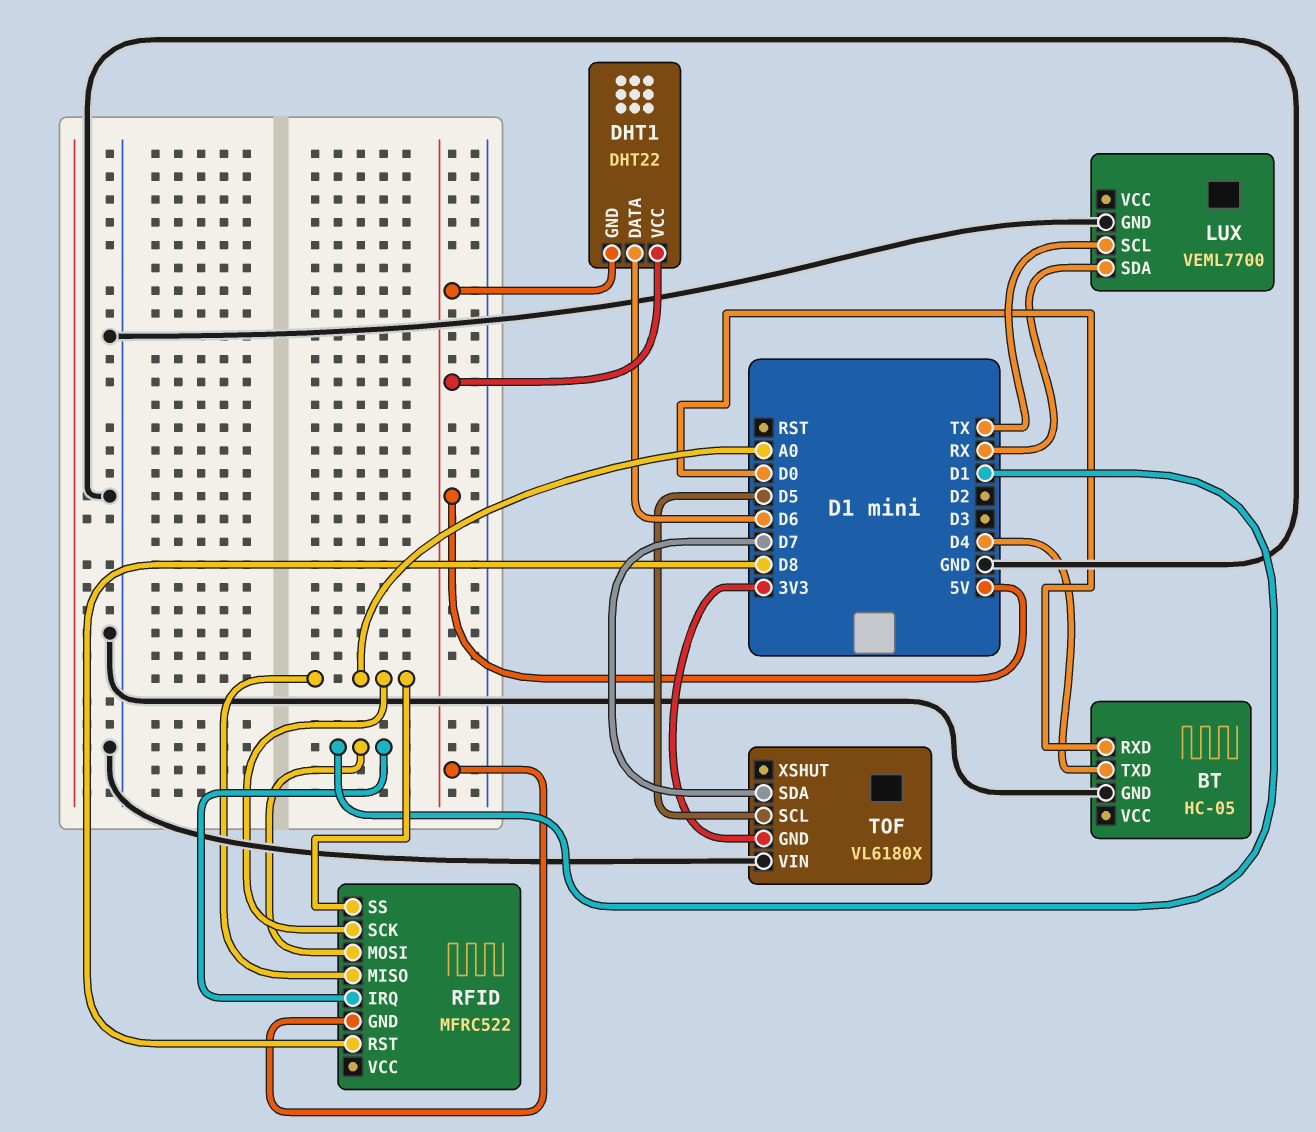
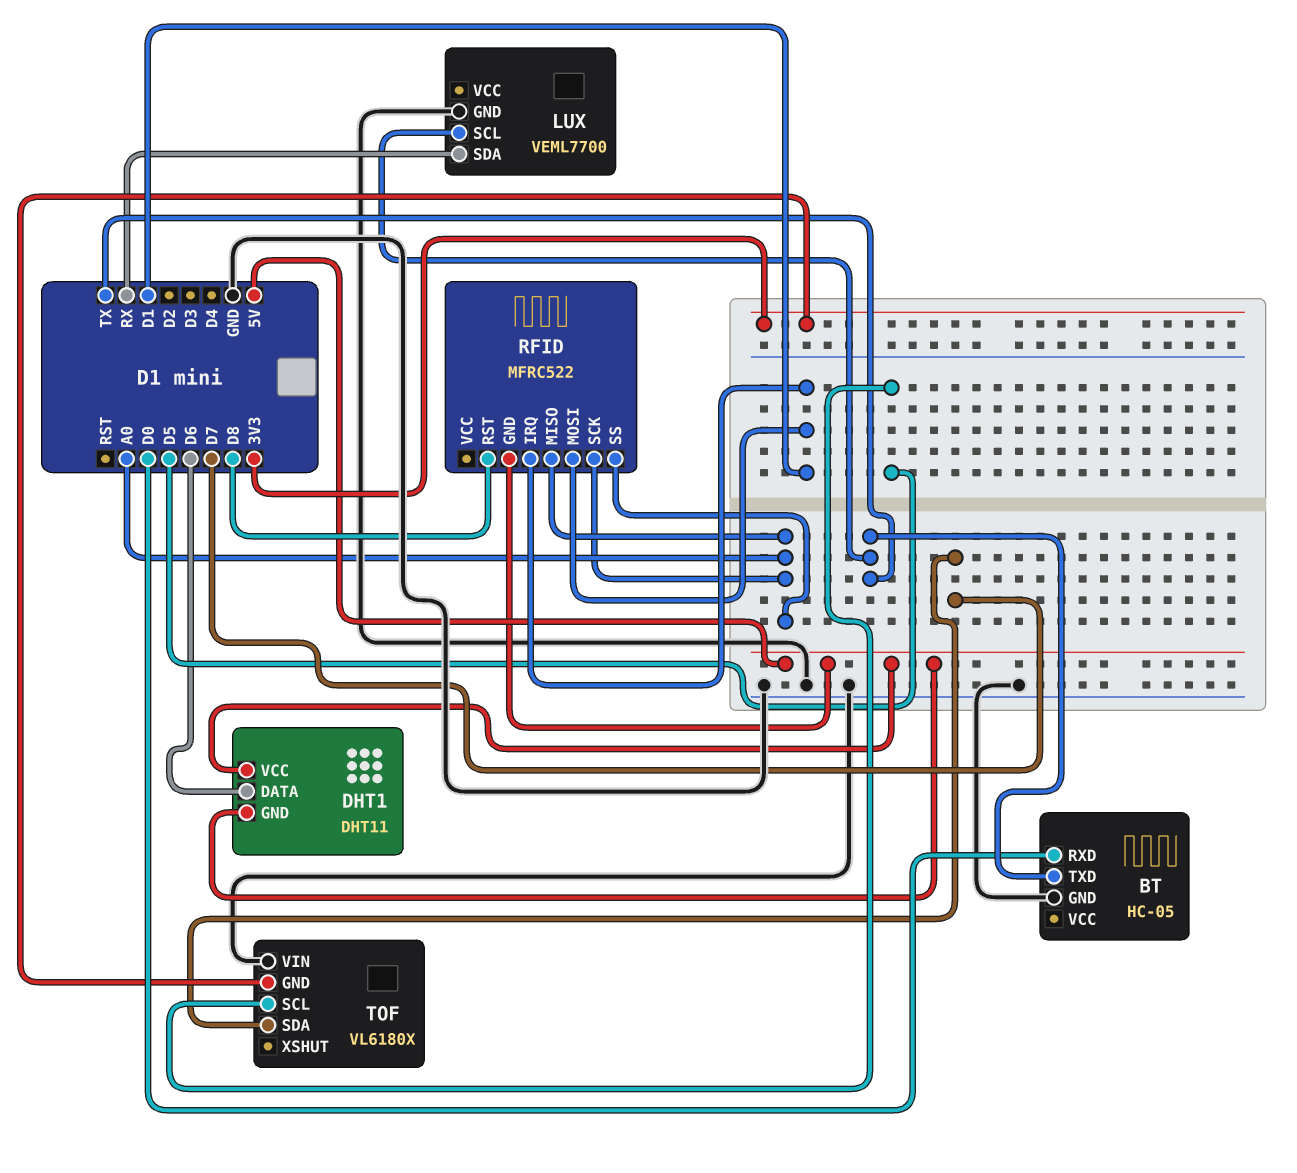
BT pin TXD: D4 -> TX
DHT1: DHT22 -> DHT11

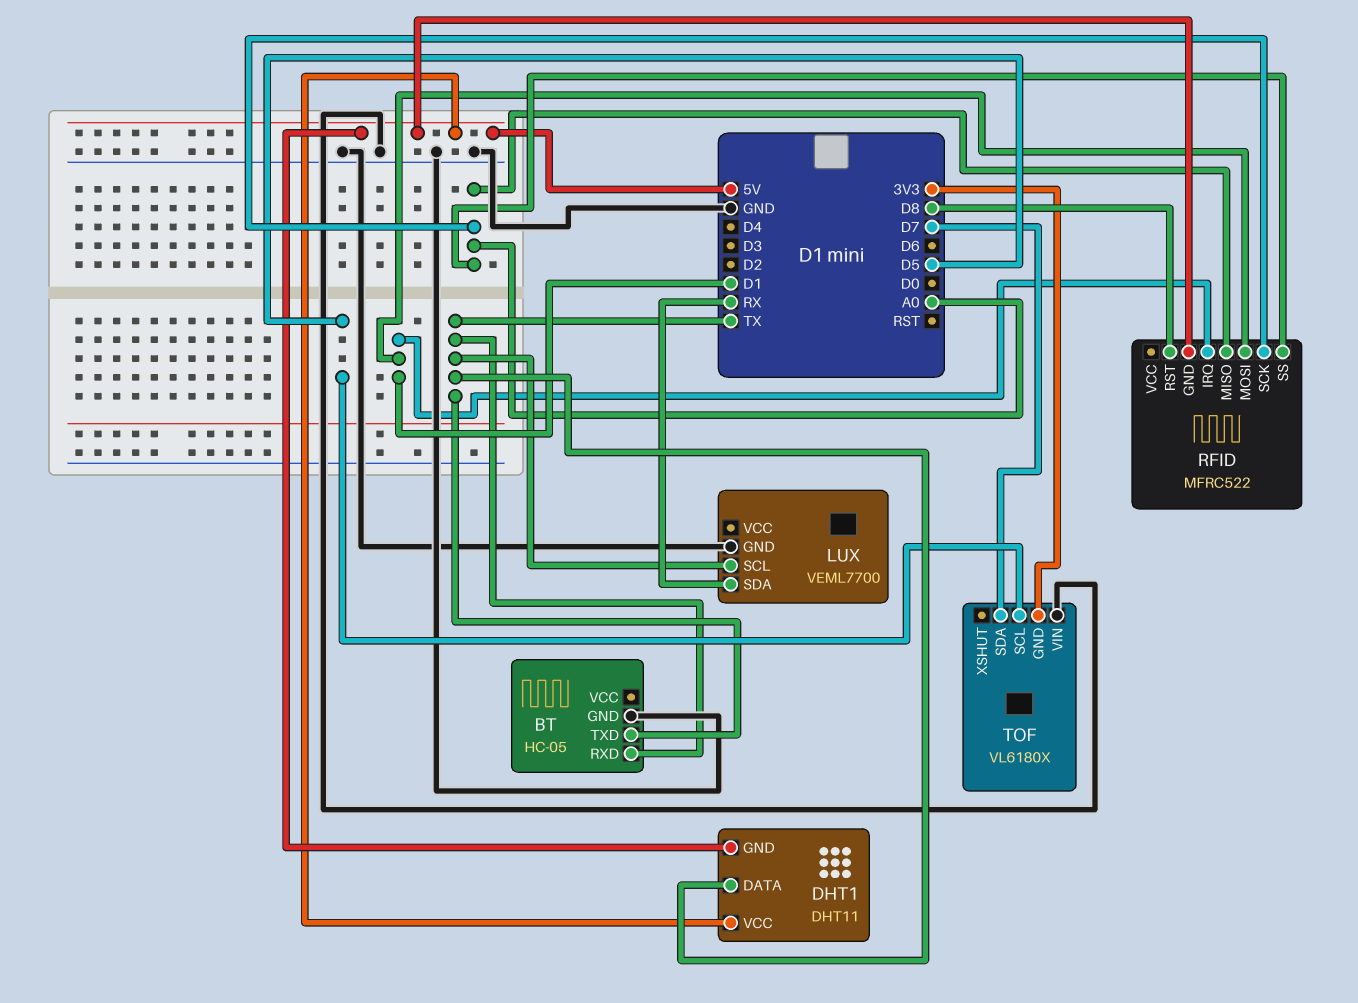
BT pin RXD: D0 -> TX
DHT1 pin DATA: D6 -> TX

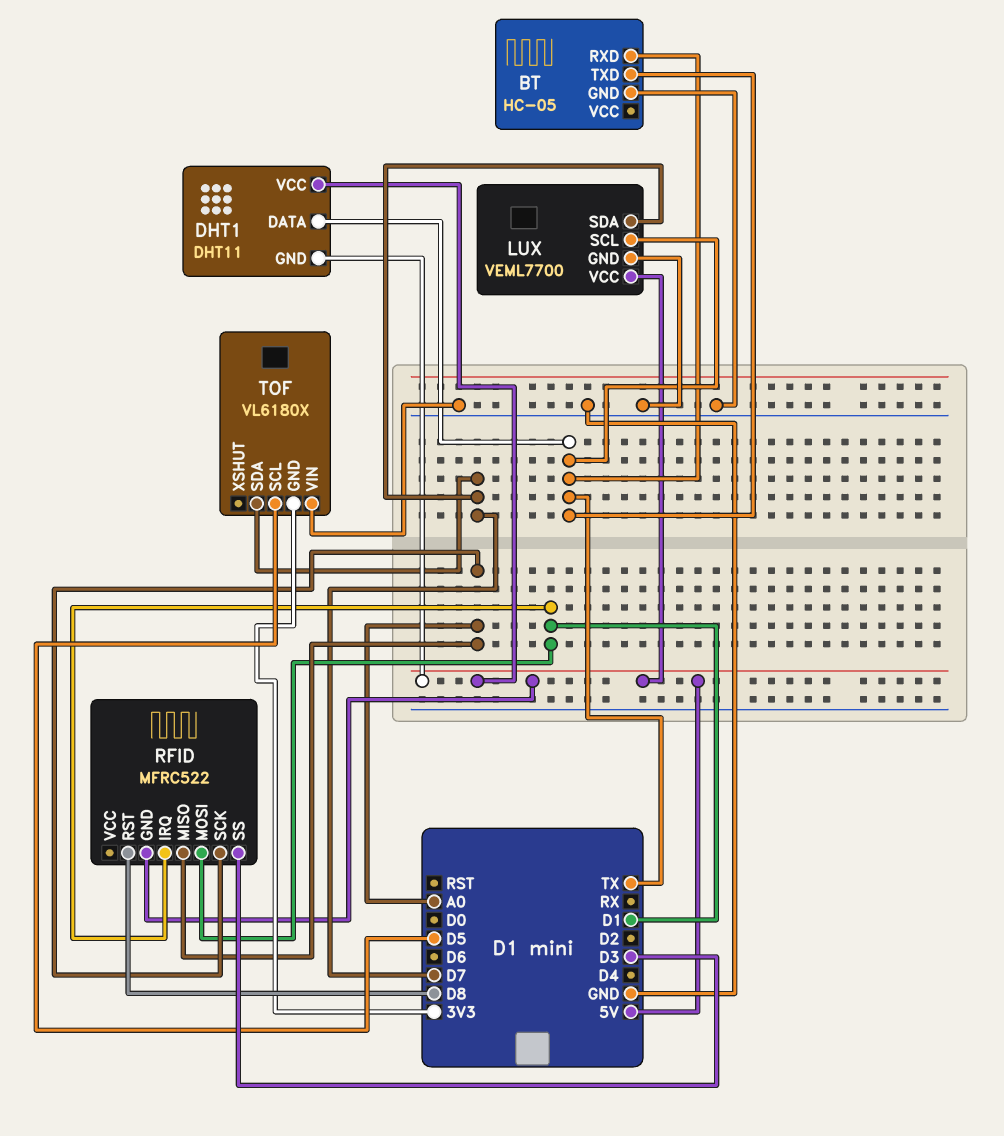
LUX pin SDA: RX -> D7
LUX pin VCC: none -> 5V
RFID pin SS: A0 -> D3

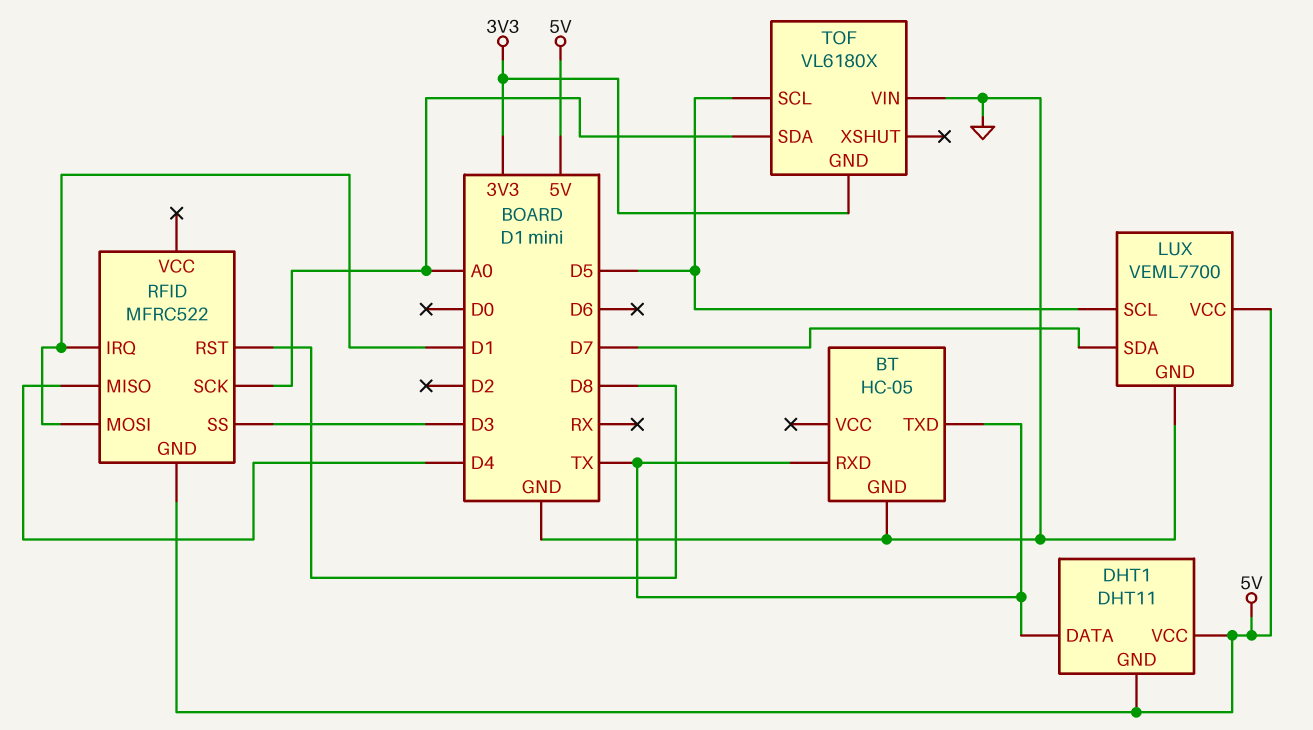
LUX pin SCL: TX -> D5
RFID pin MISO: A0 -> D4
TOF pin SDA: D7 -> A0

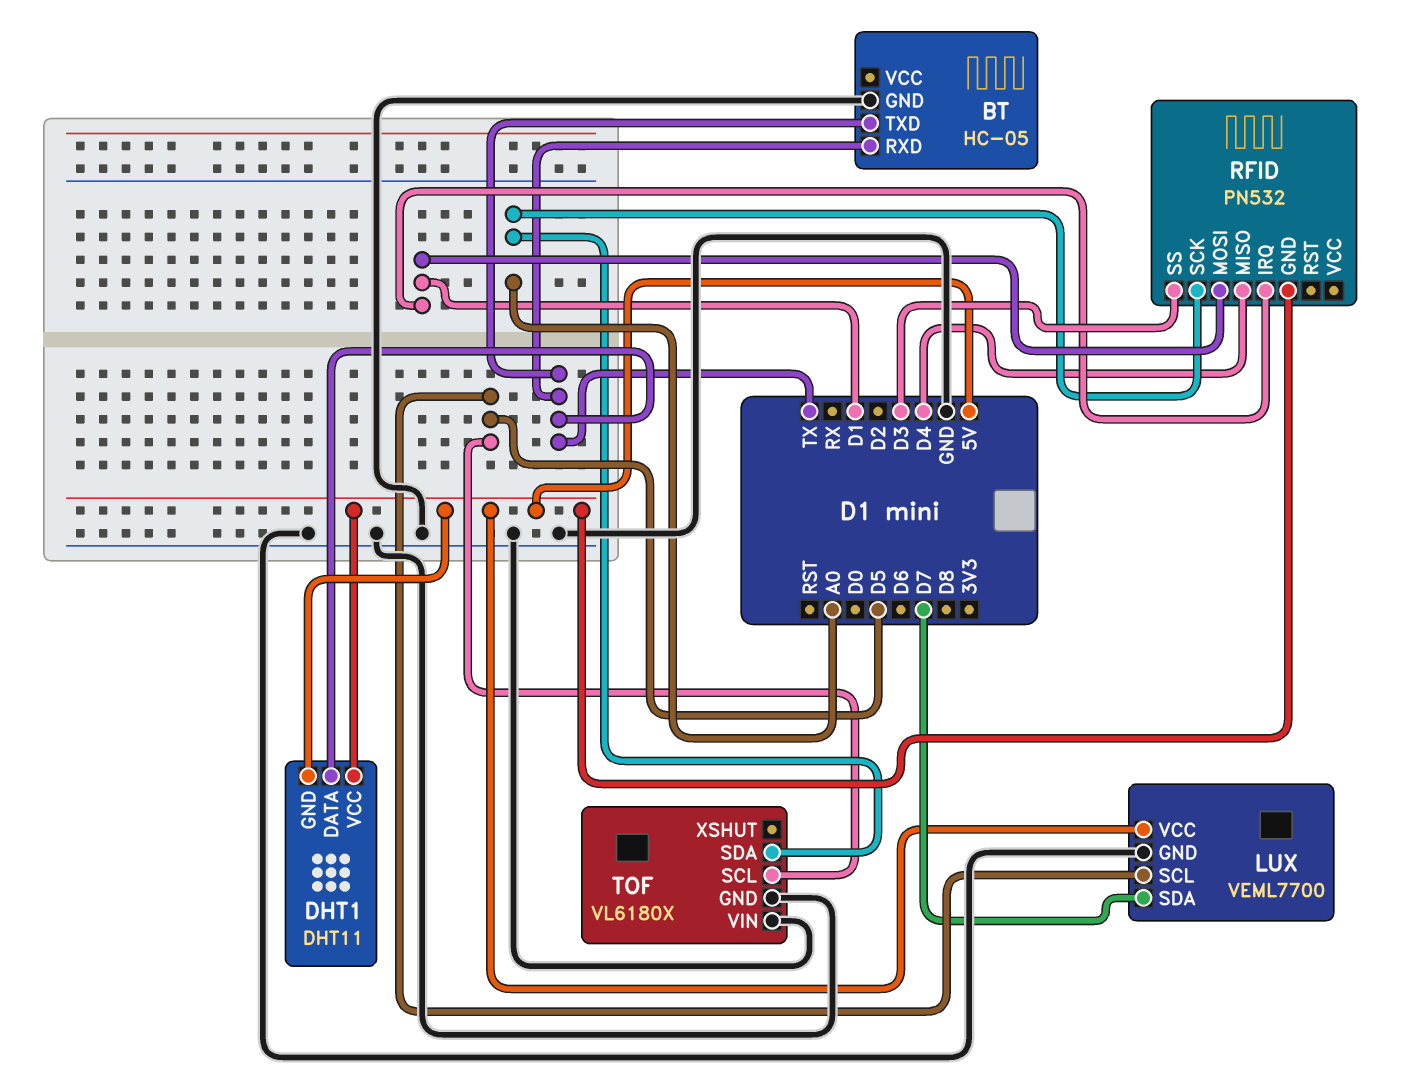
RFID: MFRC522 -> PN532
RFID pin RST: D8 -> none
TOF pin GND: 3V3 -> GND

